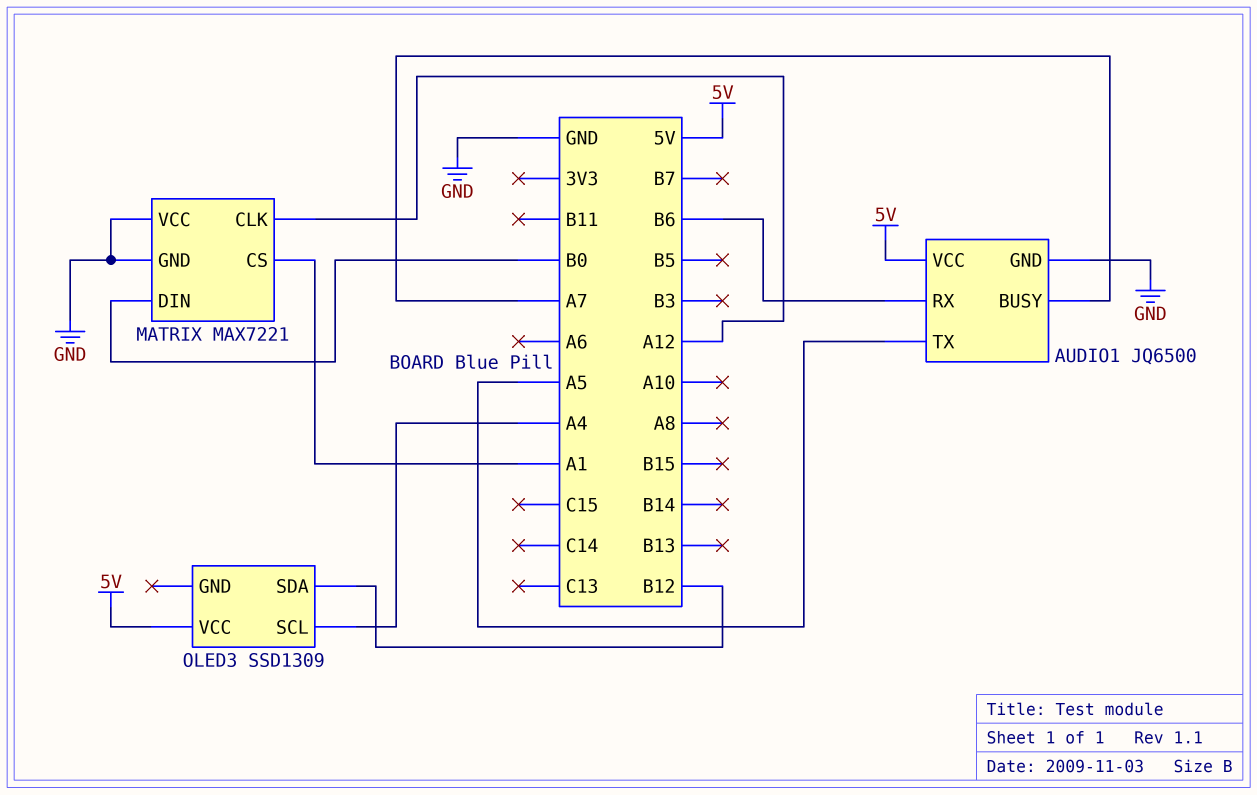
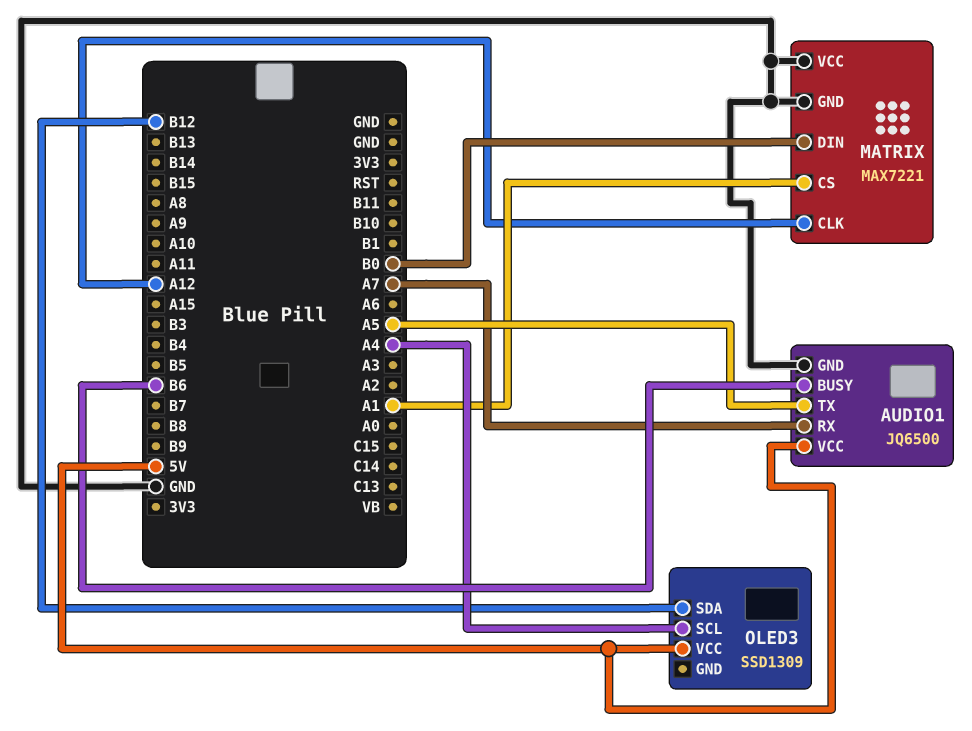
AUDIO1 pin BUSY: A7 -> B6
AUDIO1 pin RX: B6 -> A7

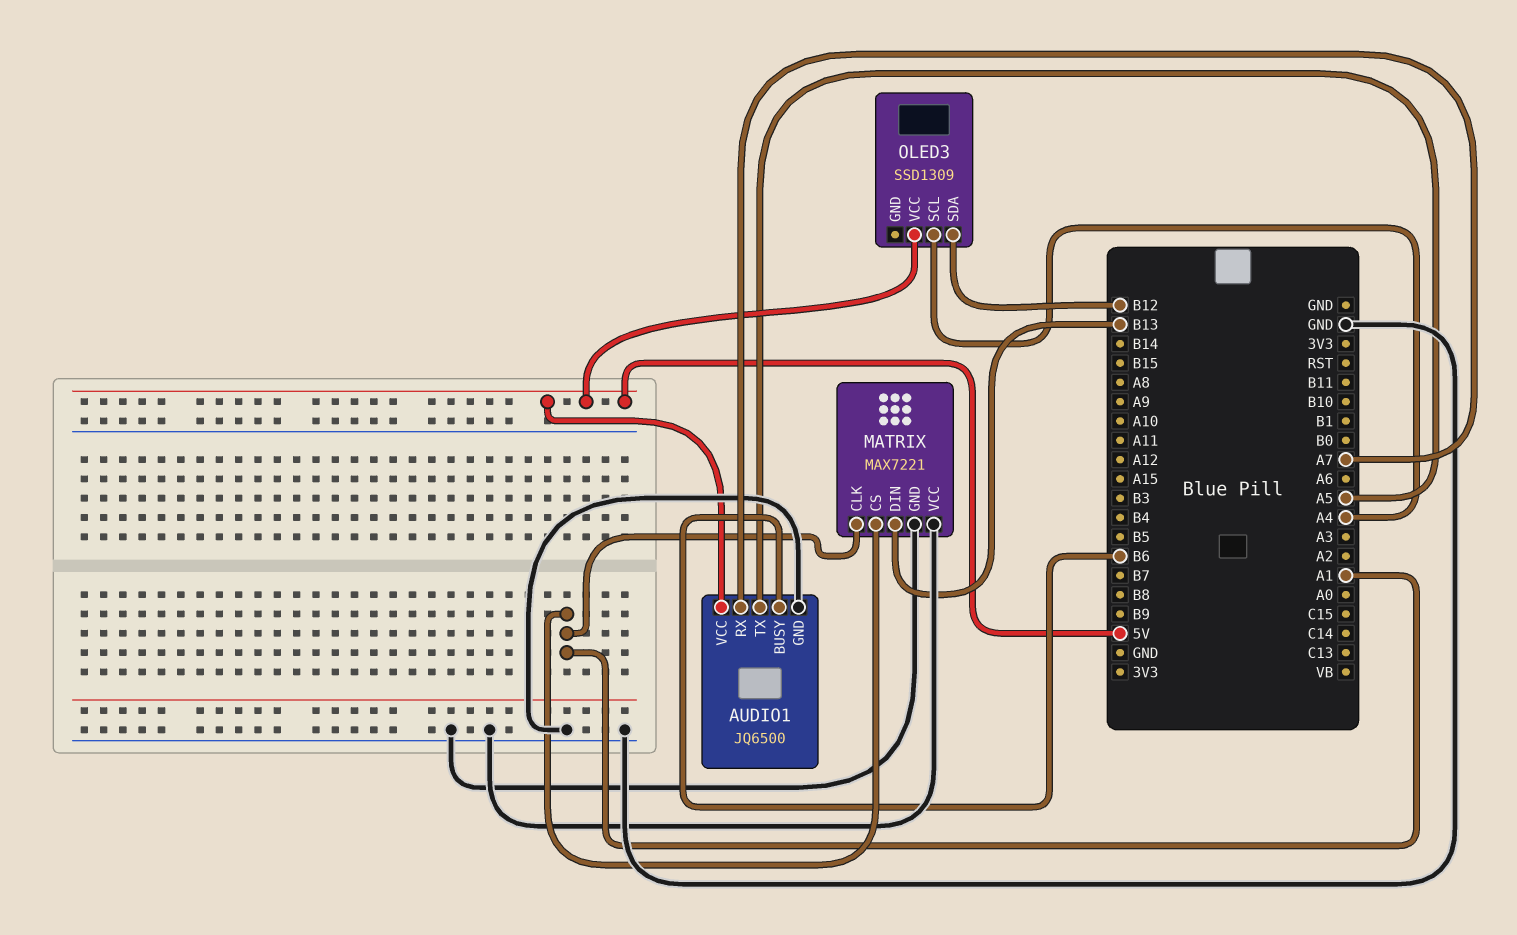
MATRIX pin CLK: A12 -> A1
MATRIX pin DIN: B0 -> B13

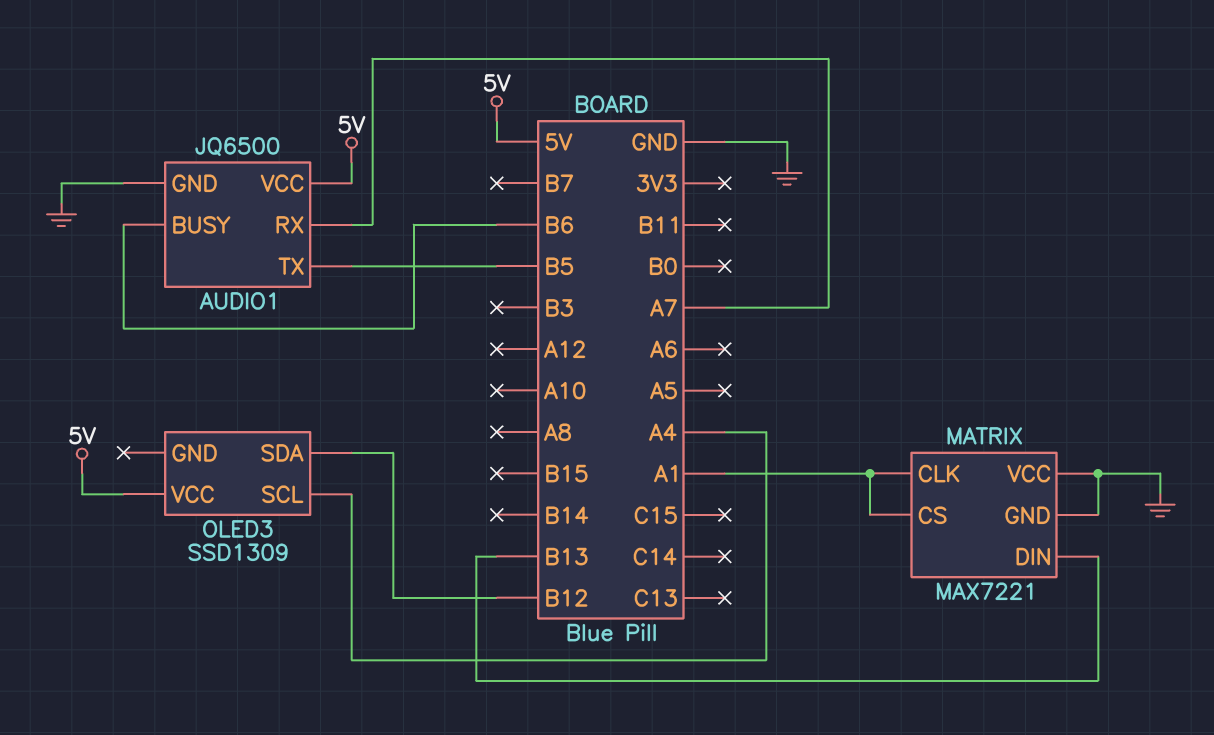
AUDIO1 pin TX: A5 -> B5

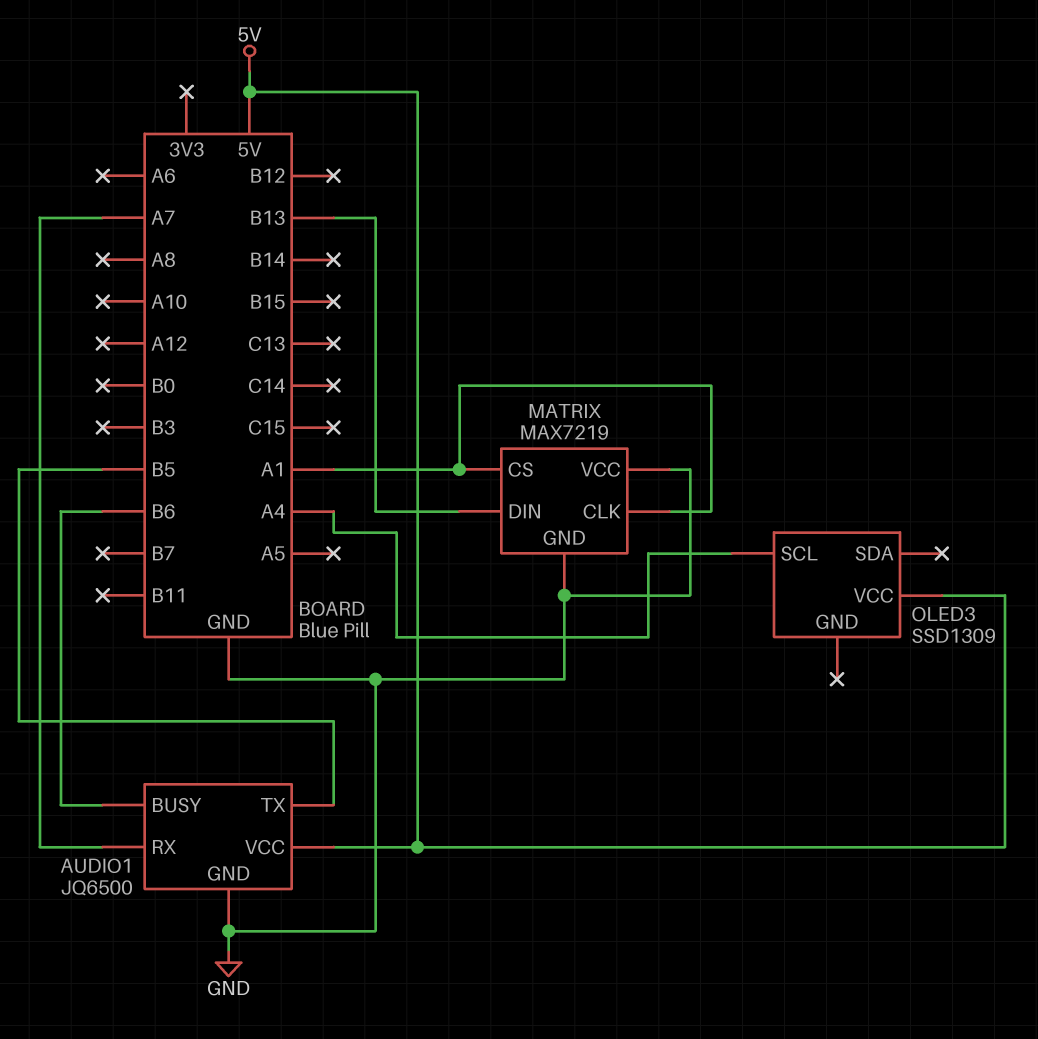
MATRIX: MAX7221 -> MAX7219
OLED3 pin SDA: B12 -> none

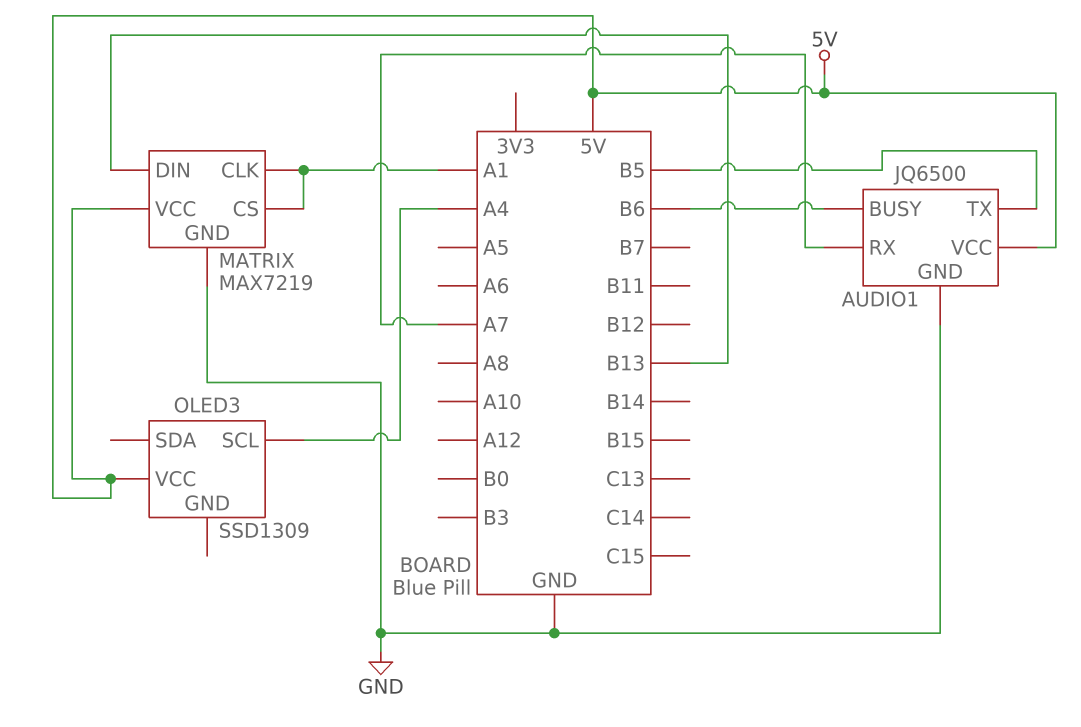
MATRIX pin VCC: GND -> 5V

